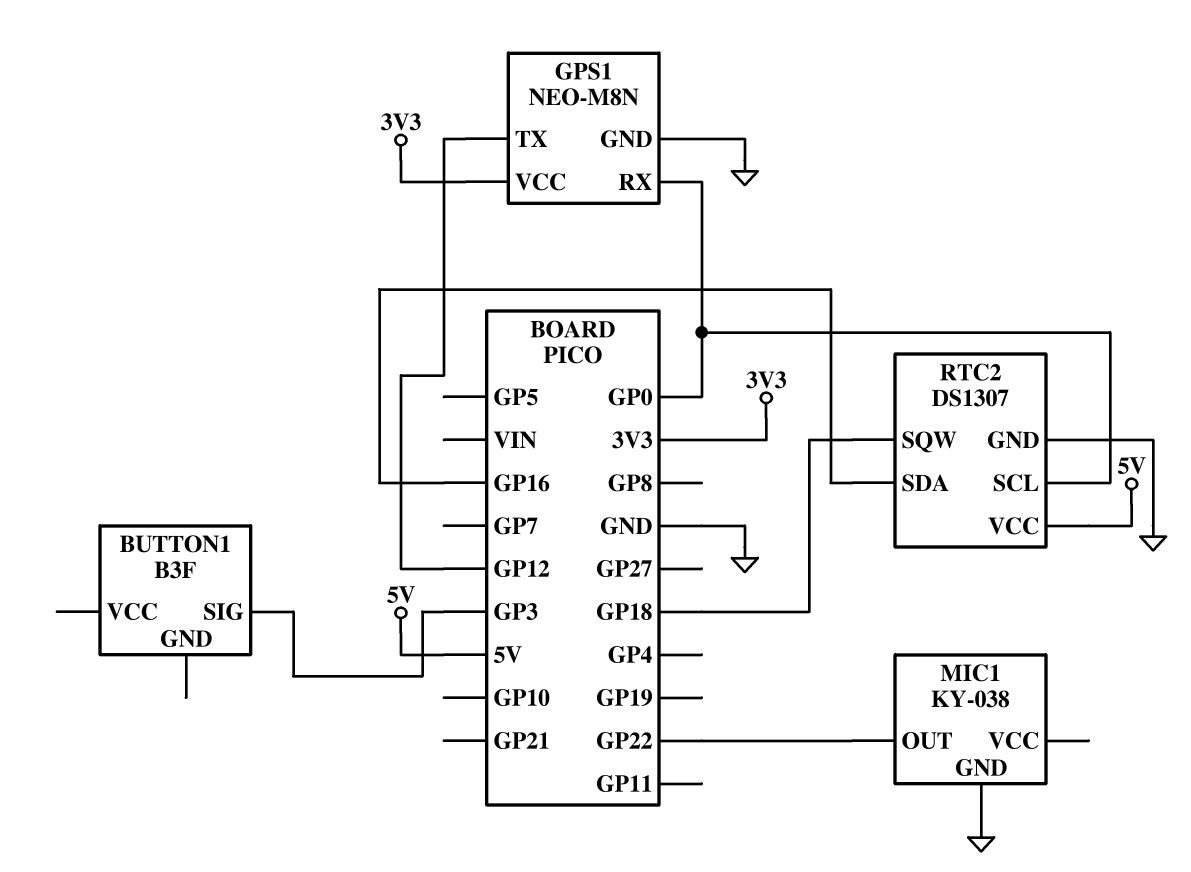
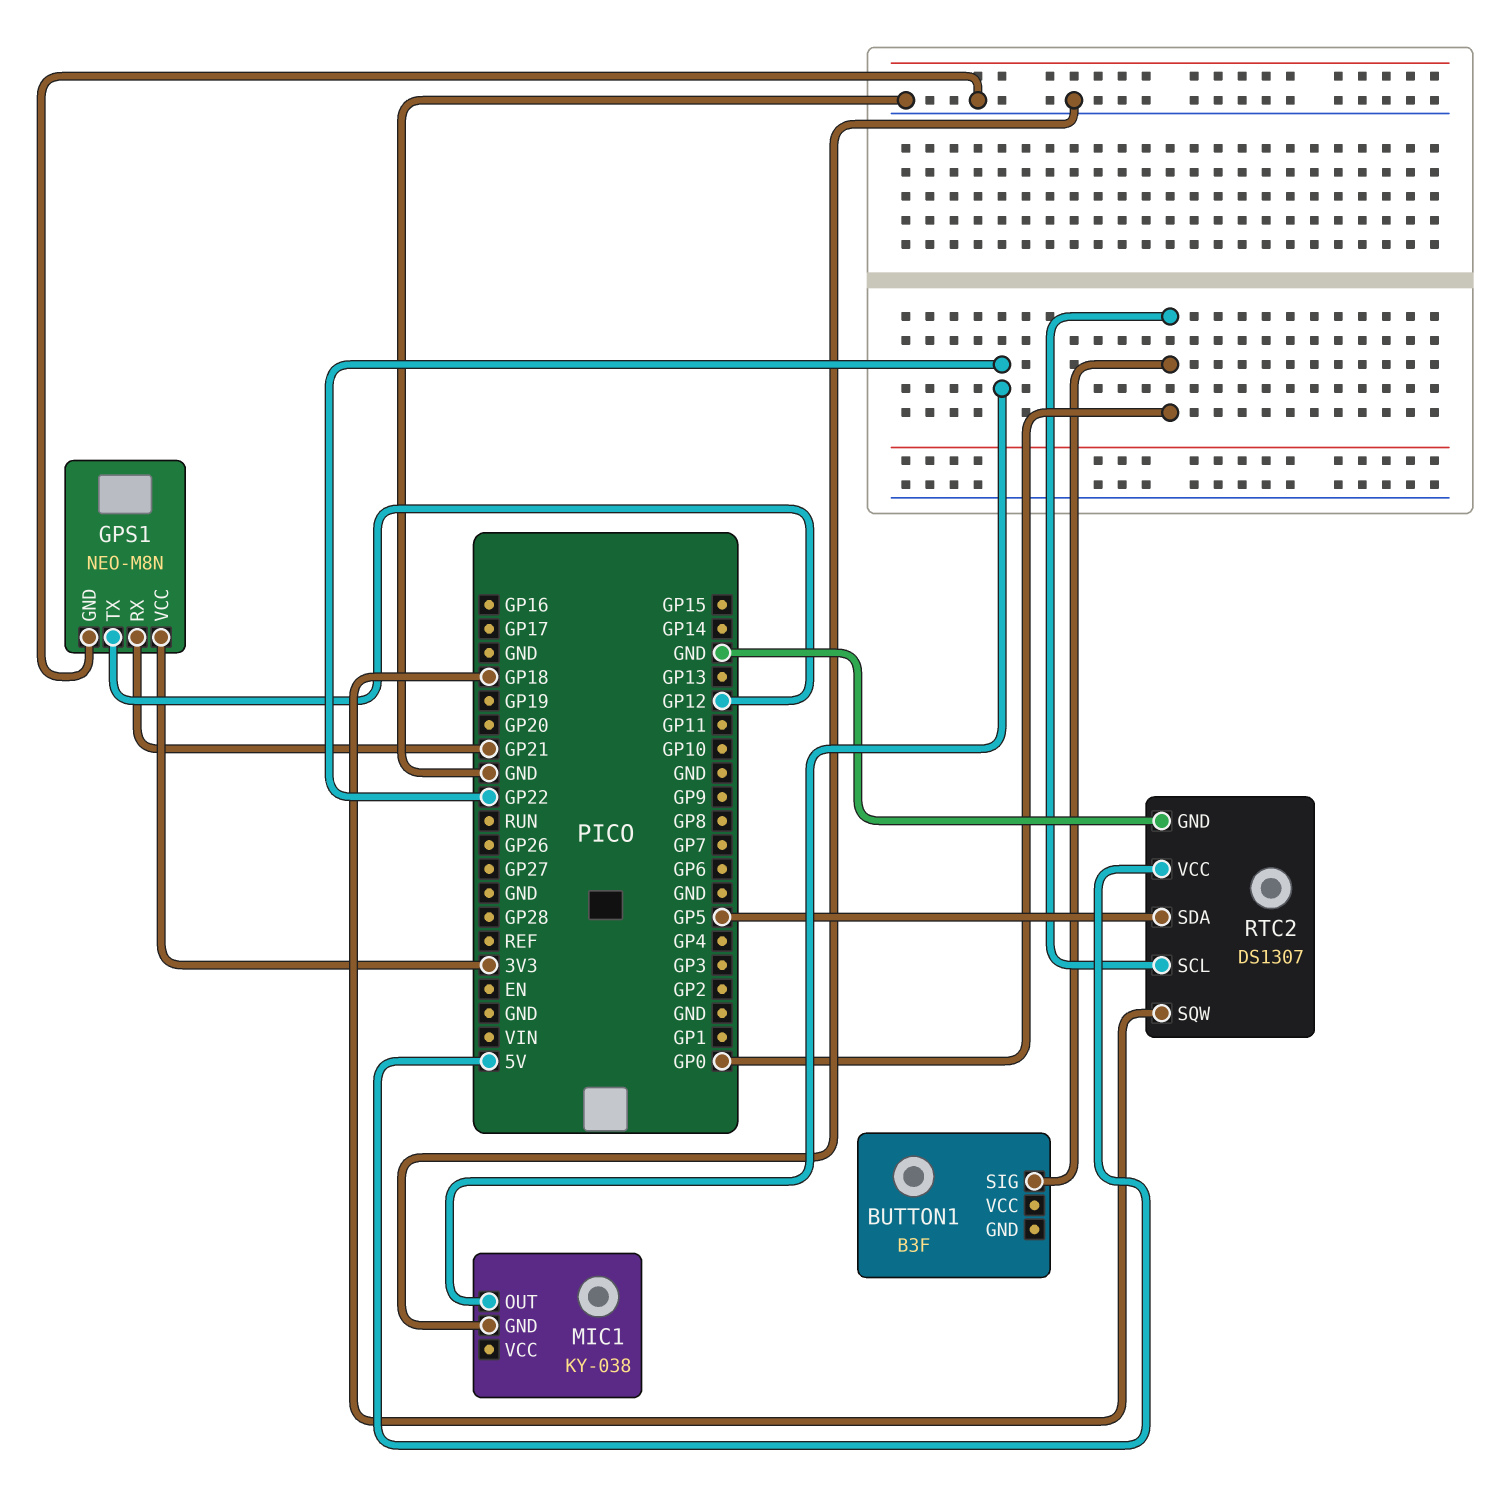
BUTTON1 pin SIG: GP3 -> GP0
GPS1 pin RX: GP0 -> GP21
RTC2 pin SDA: GP16 -> GP5

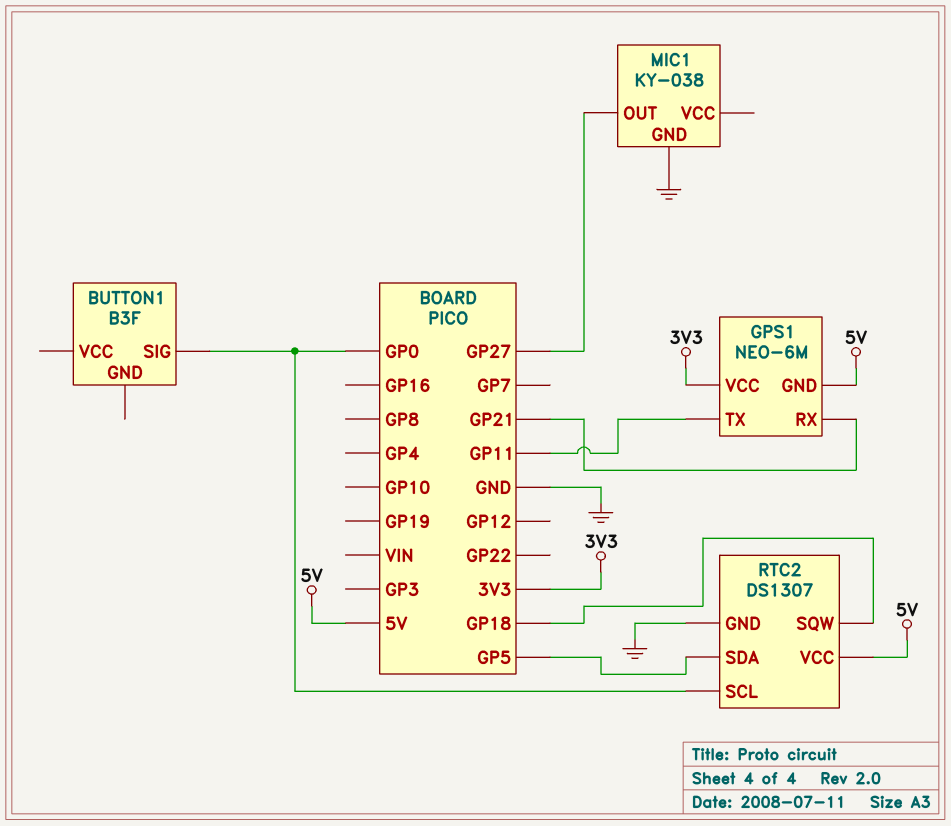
GPS1: NEO-M8N -> NEO-6M
GPS1 pin GND: GND -> 5V
GPS1 pin TX: GP12 -> GP11
MIC1 pin OUT: GP22 -> GP27

